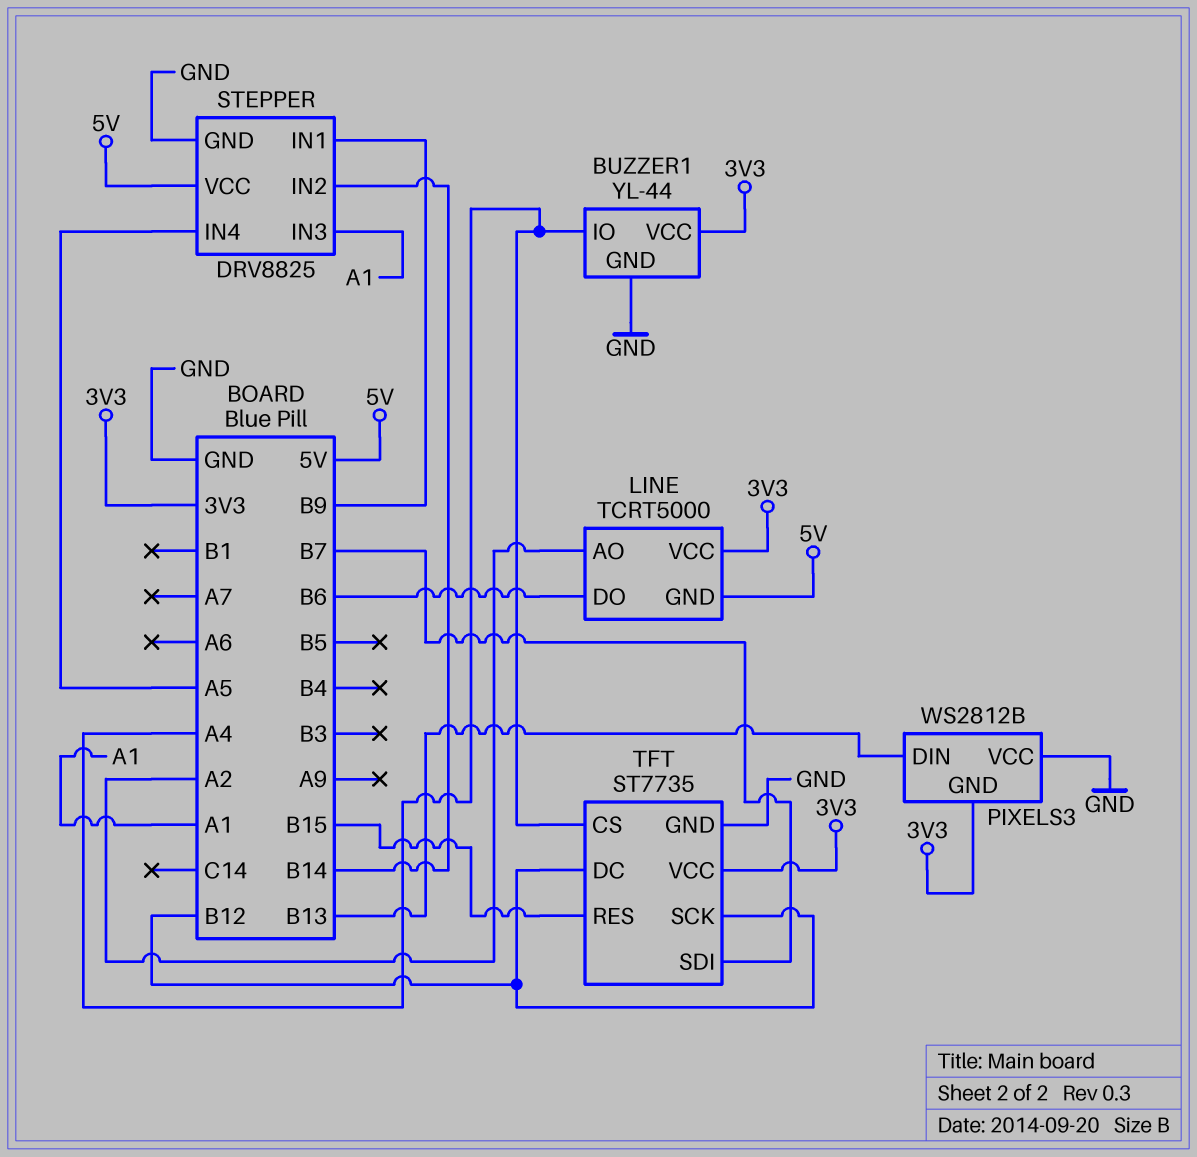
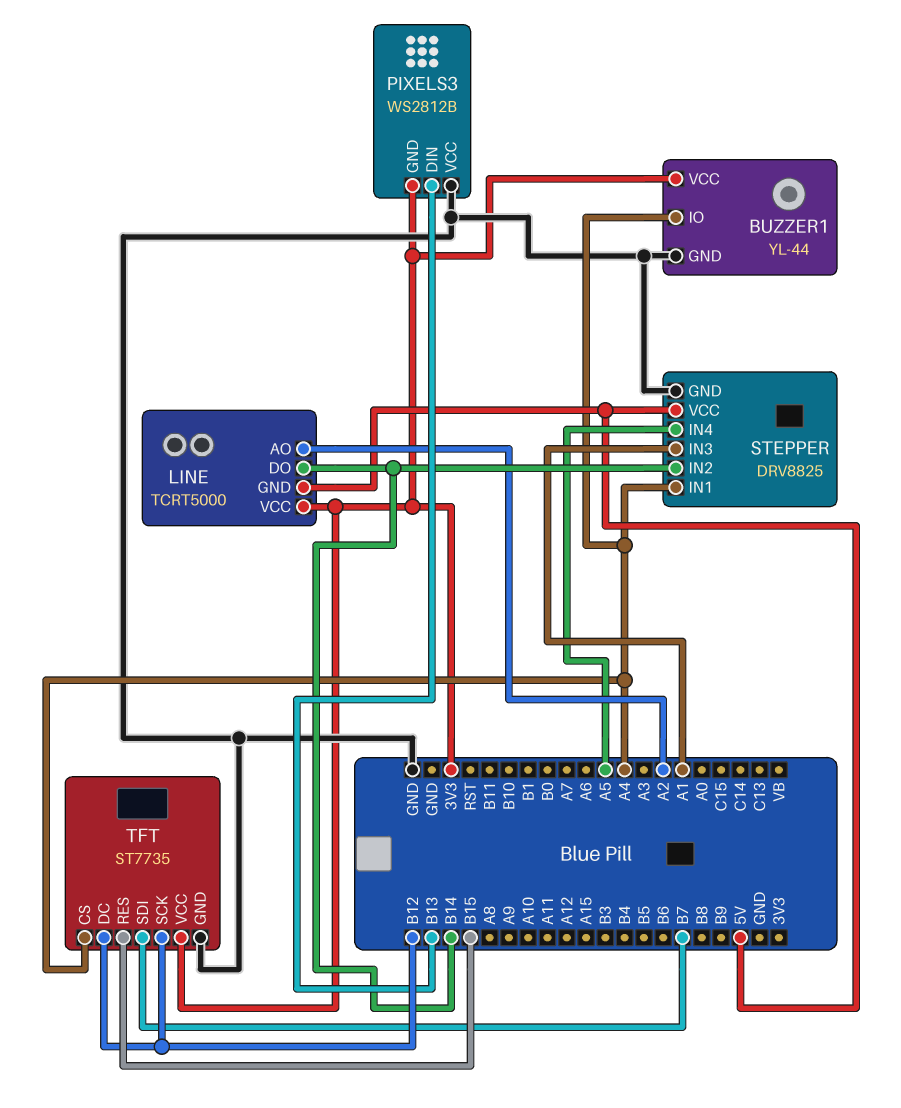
LINE pin DO: B6 -> B14
STEPPER pin IN1: B9 -> A4

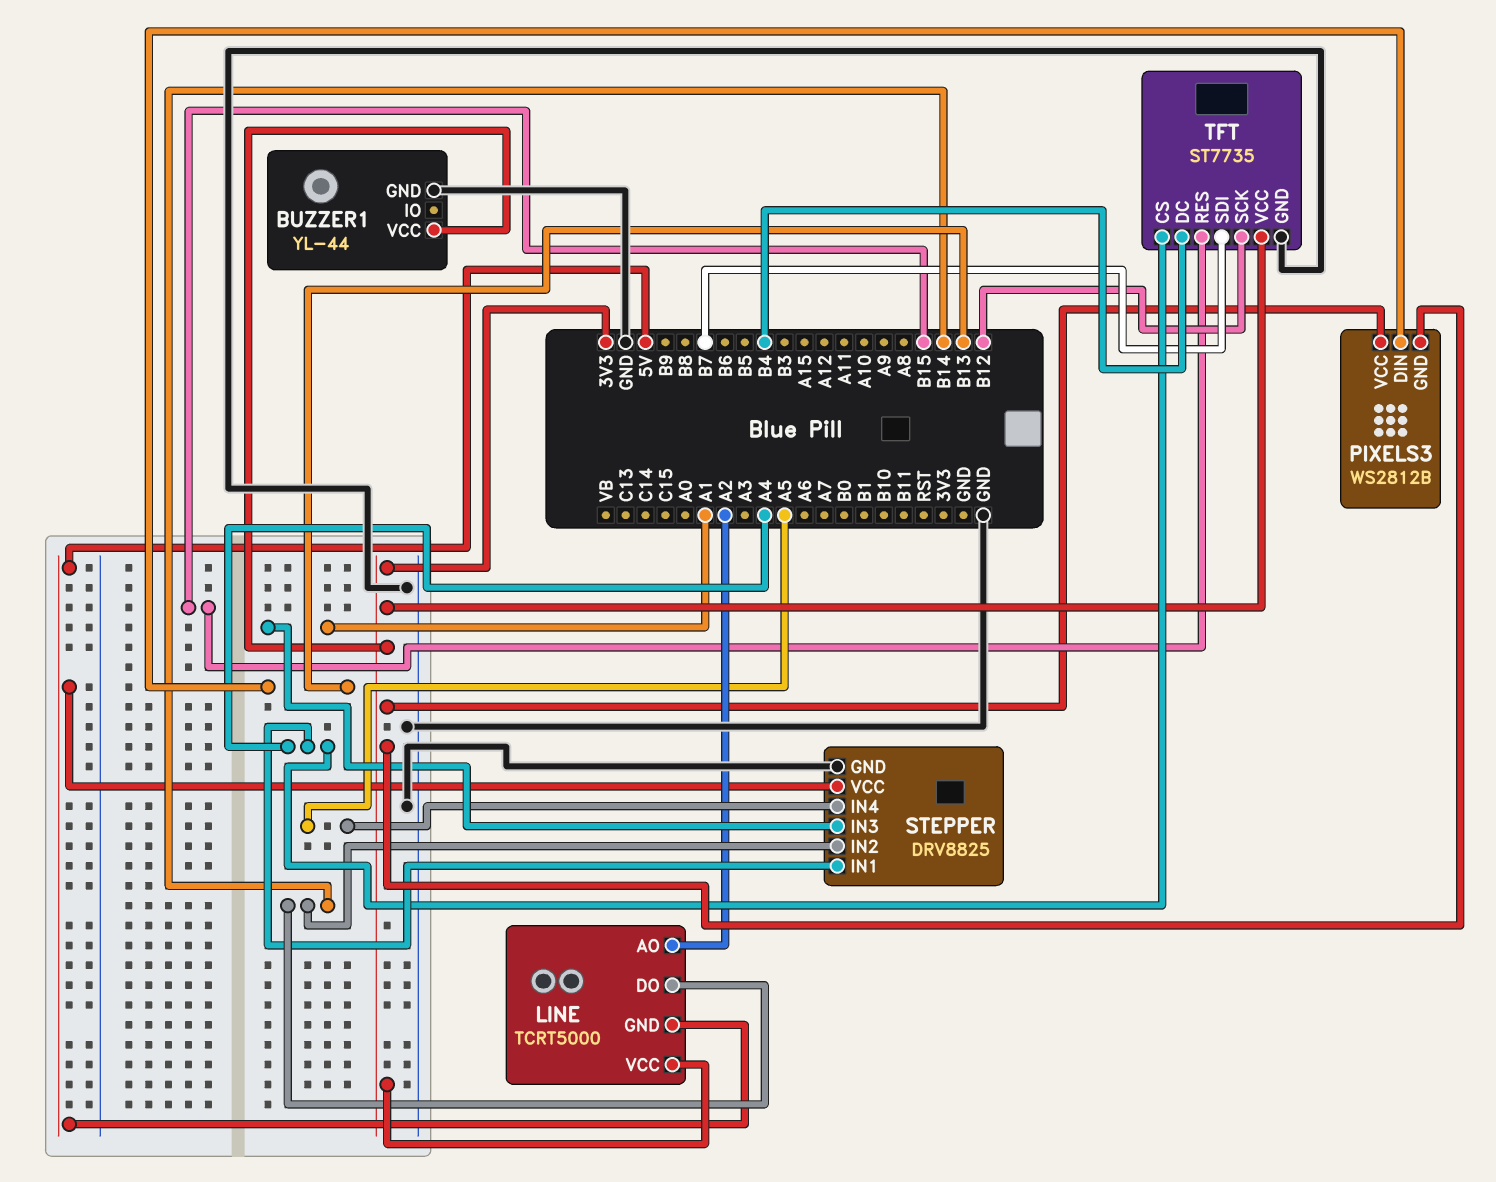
BUZZER1 pin IO: A4 -> none
PIXELS3 pin VCC: GND -> 3V3
TFT pin DC: B12 -> B4

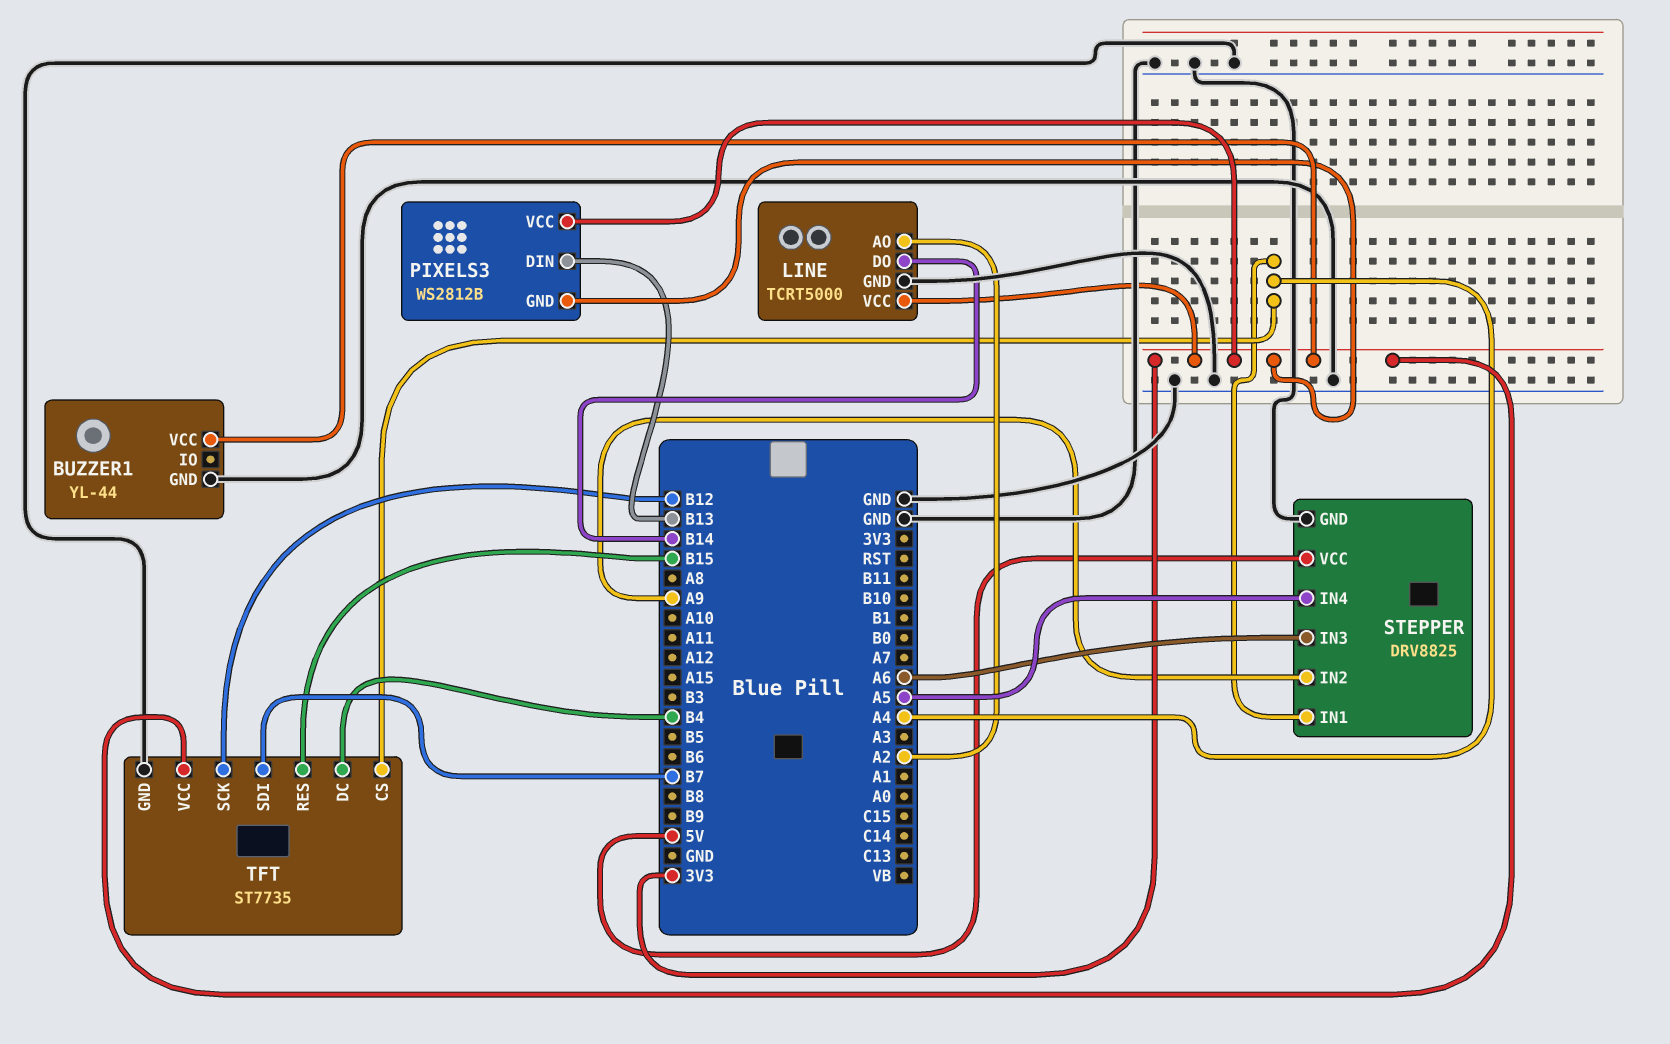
LINE pin GND: 5V -> GND
STEPPER pin IN2: B14 -> A9
STEPPER pin IN3: A1 -> A6

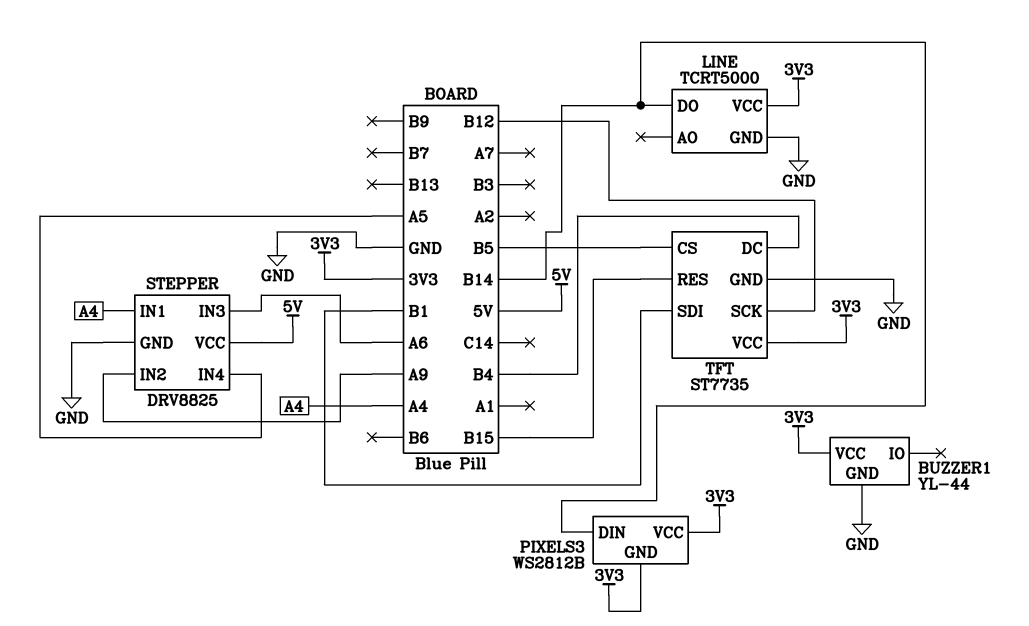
LINE pin AO: A2 -> none
PIXELS3 pin DIN: B13 -> B14
TFT pin CS: A4 -> B5
TFT pin SDI: B7 -> B1

